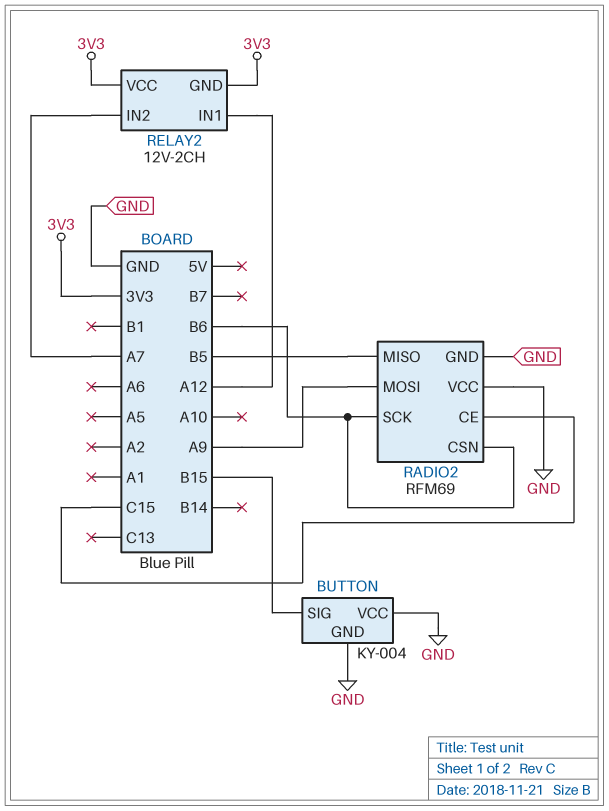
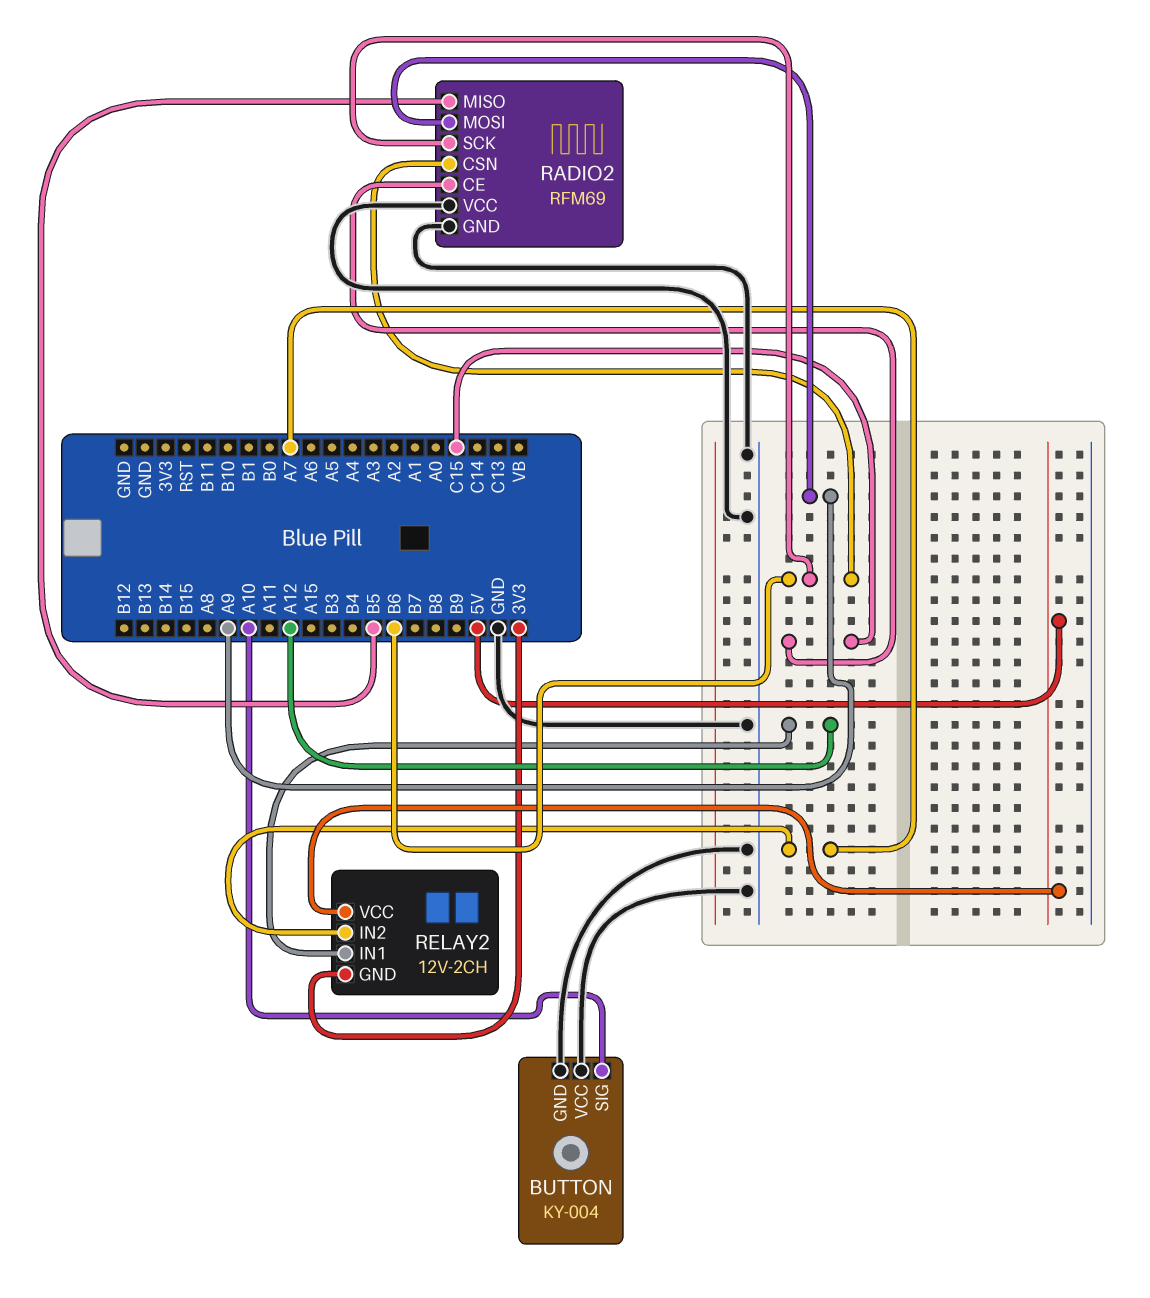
BUTTON pin SIG: B15 -> A10
RELAY2 pin VCC: 3V3 -> 5V

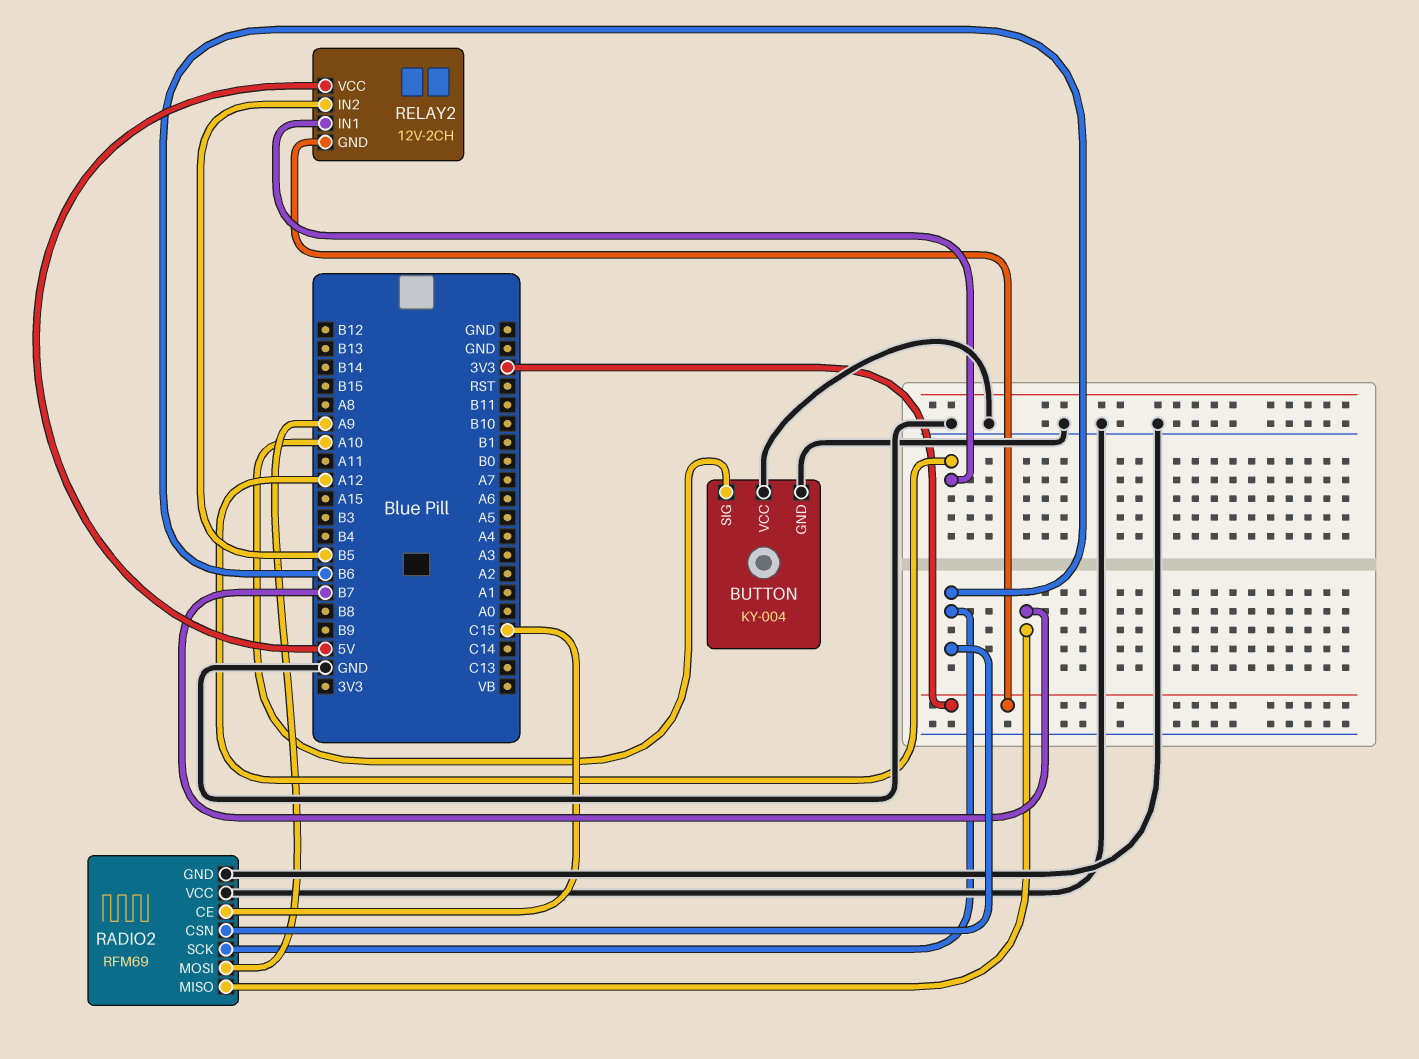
RADIO2 pin MISO: B5 -> B7
RELAY2 pin IN2: A7 -> B5

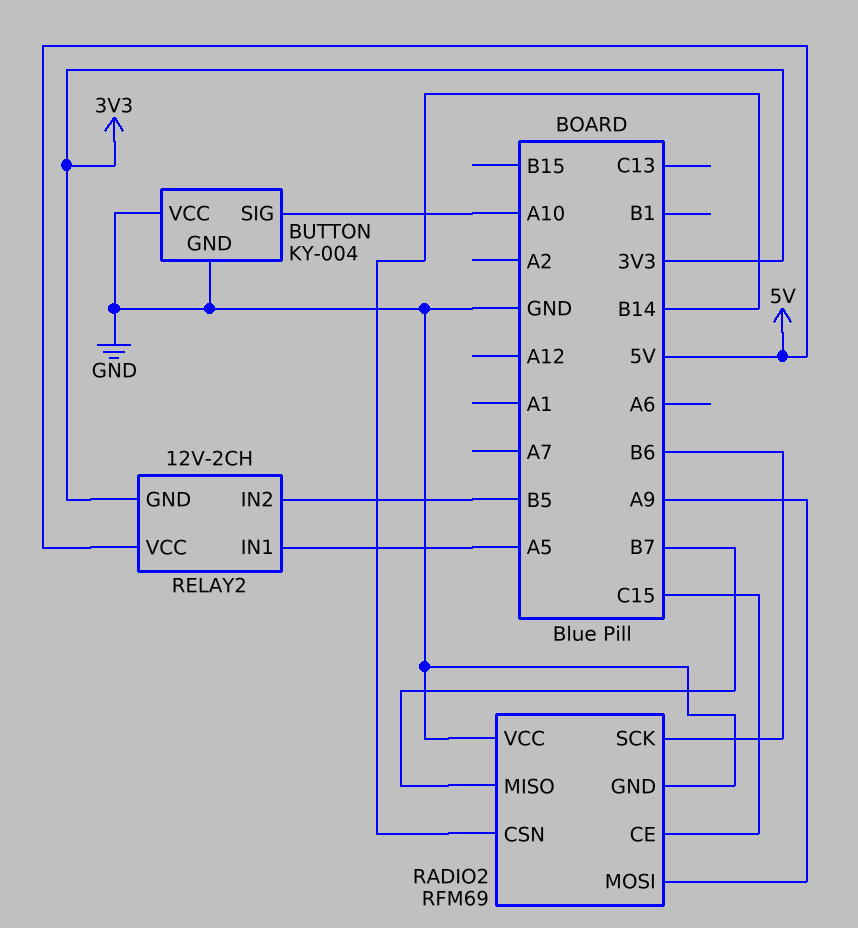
RADIO2 pin CSN: B6 -> B14
RELAY2 pin IN1: A12 -> A5

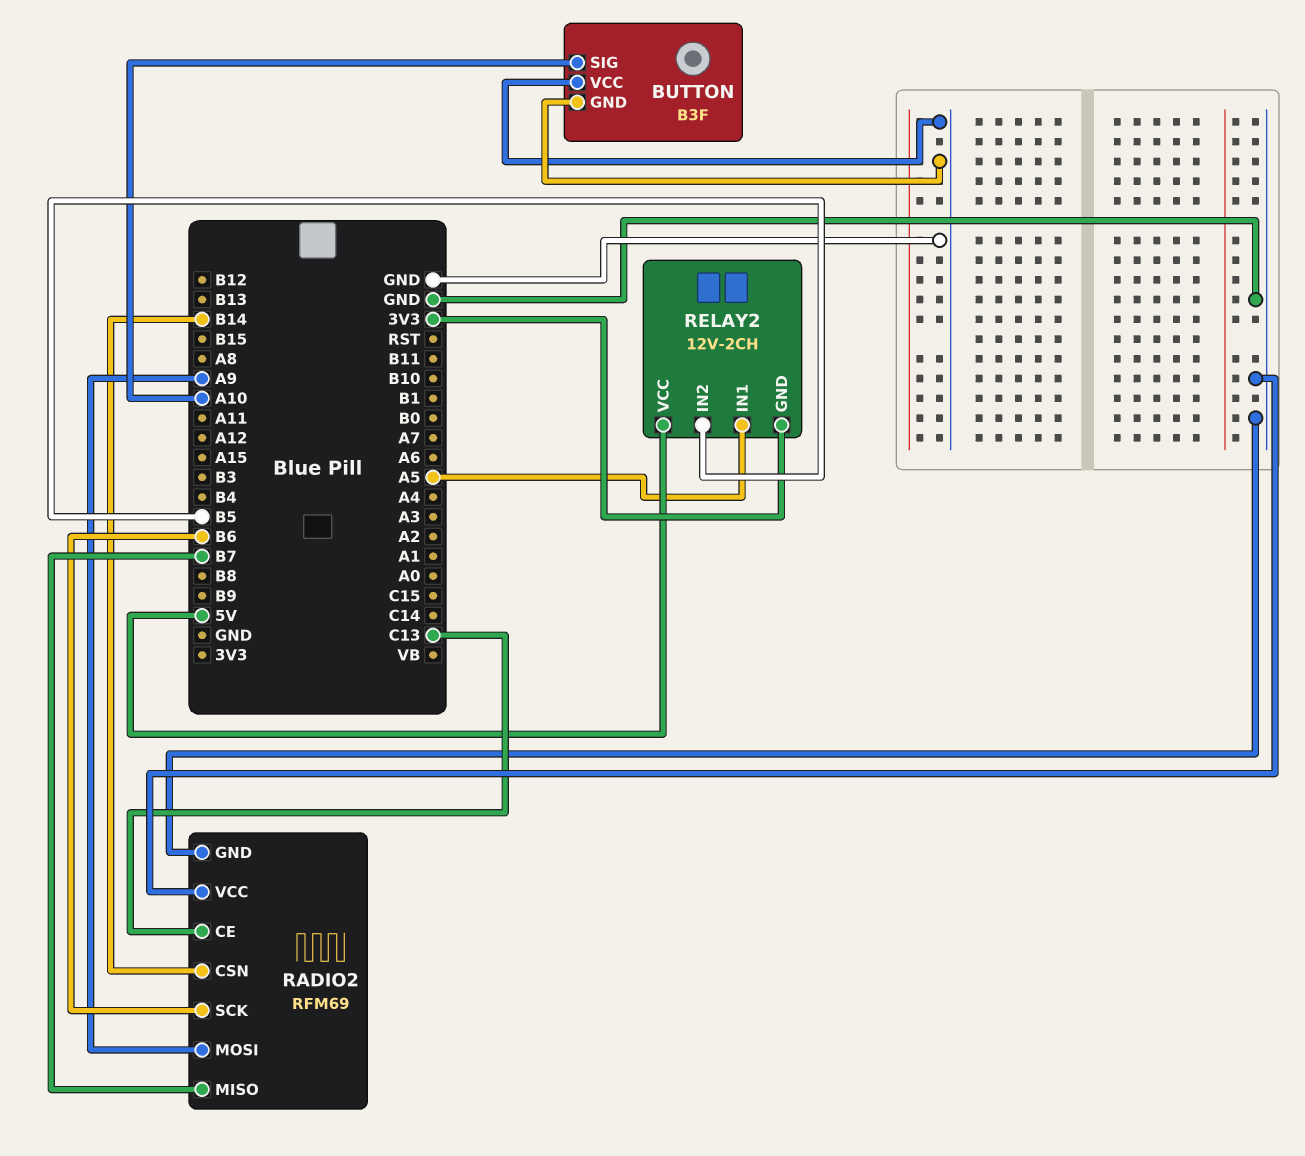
BUTTON: KY-004 -> B3F
RADIO2 pin CE: C15 -> C13

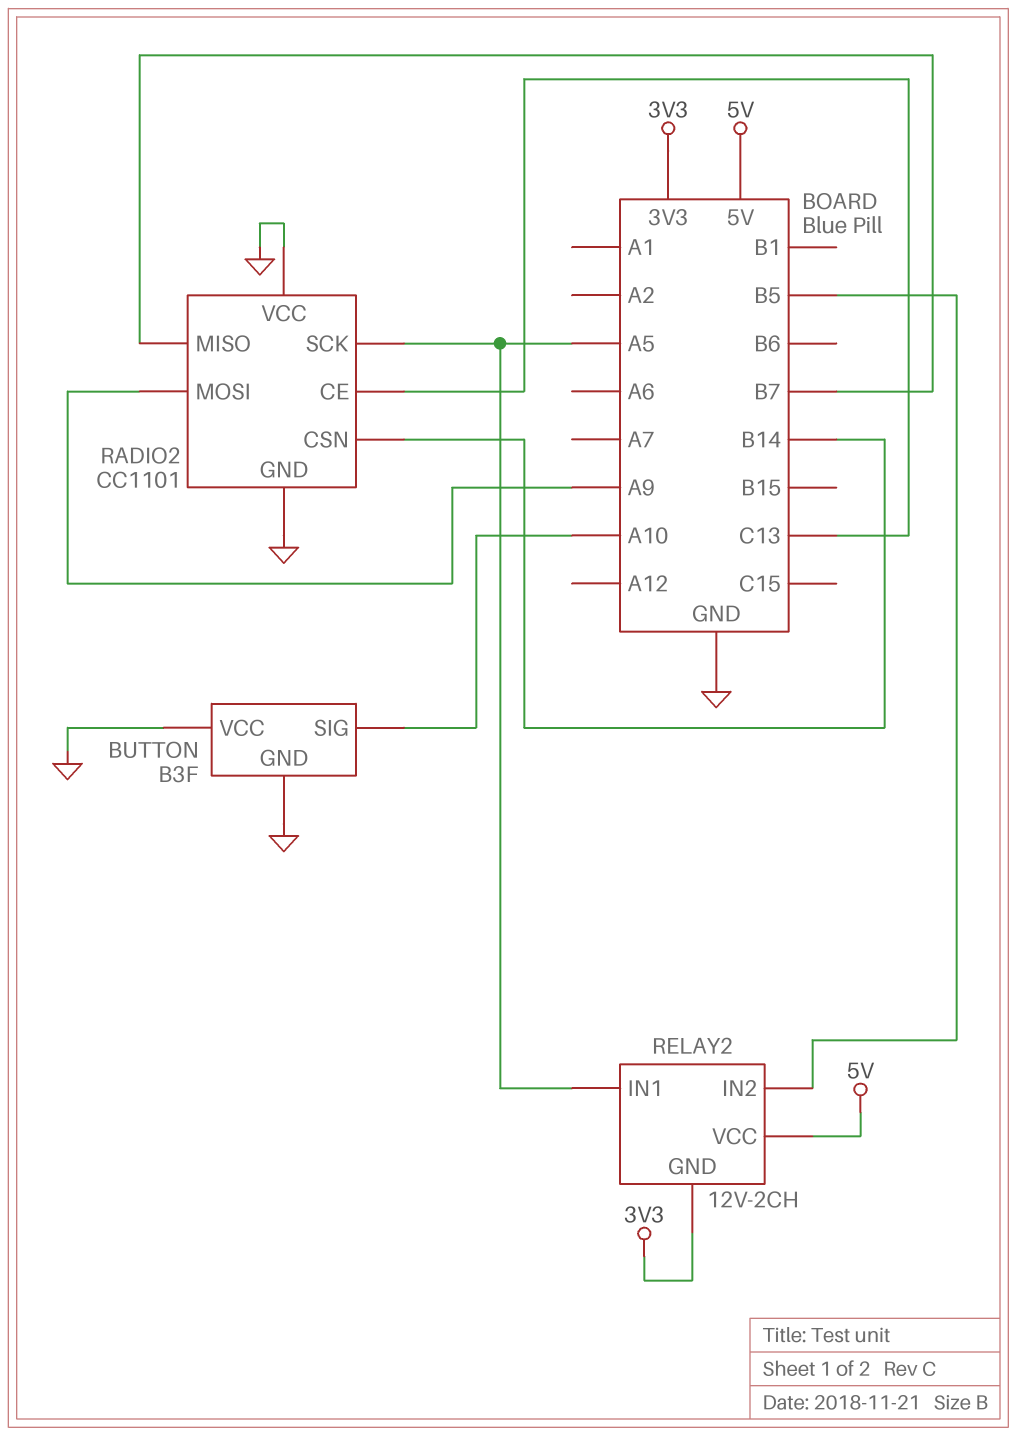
RADIO2: RFM69 -> CC1101
RADIO2 pin SCK: B6 -> A5

